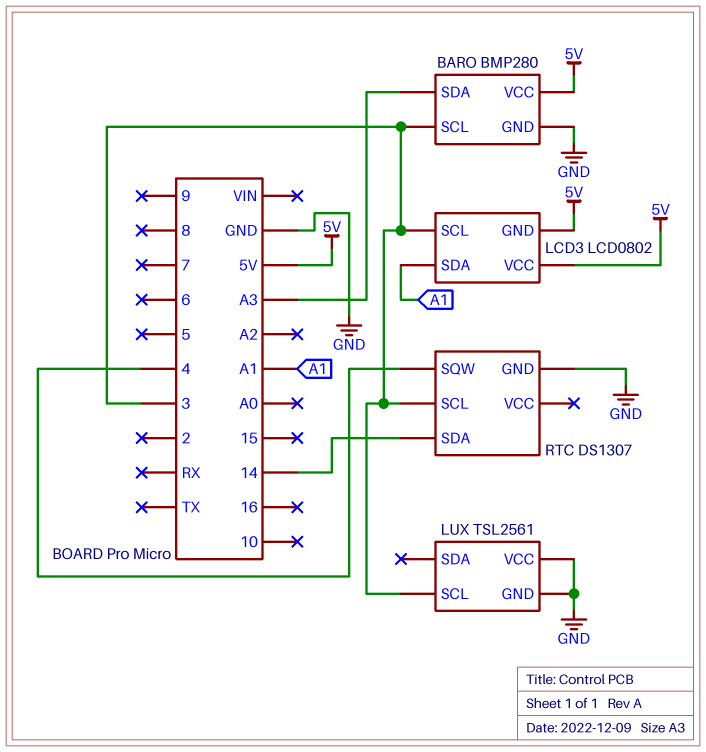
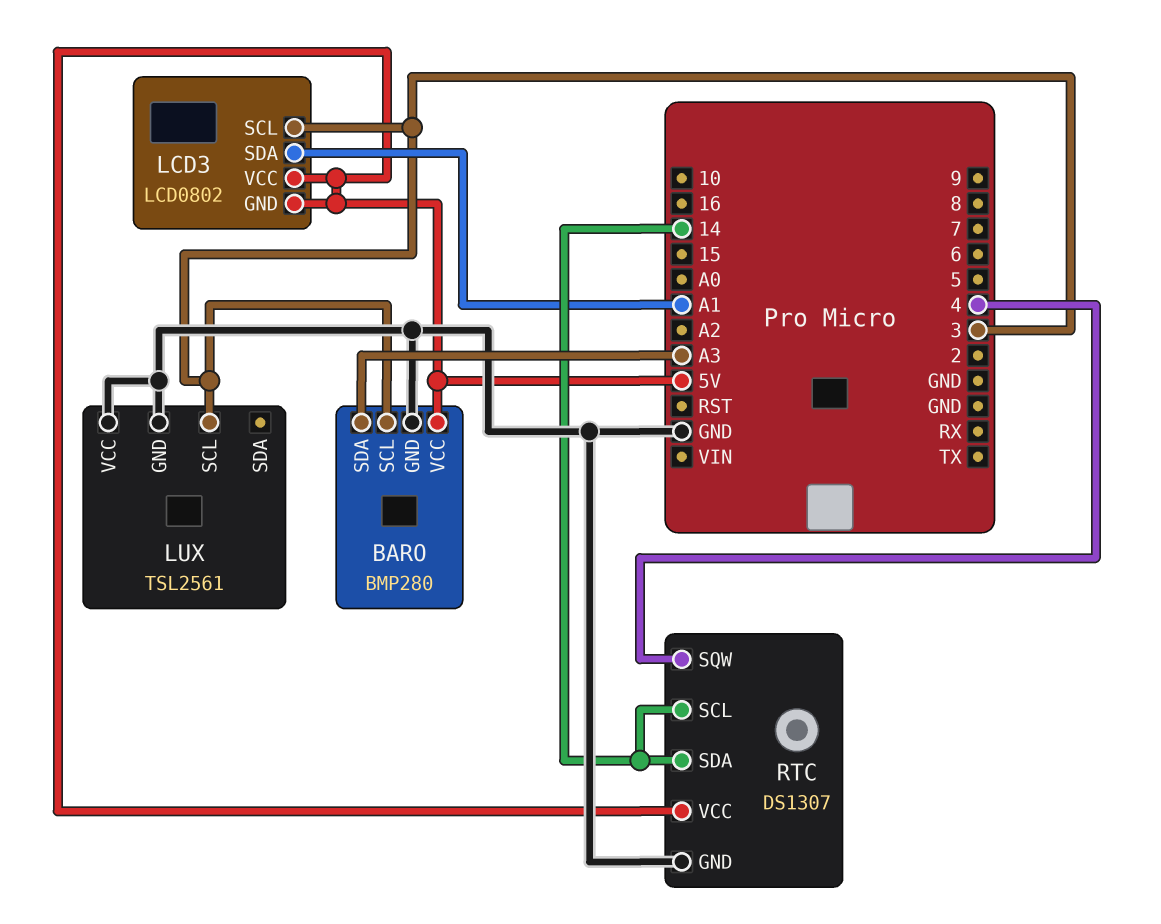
RTC pin SCL: 3 -> 14
RTC pin VCC: none -> 5V

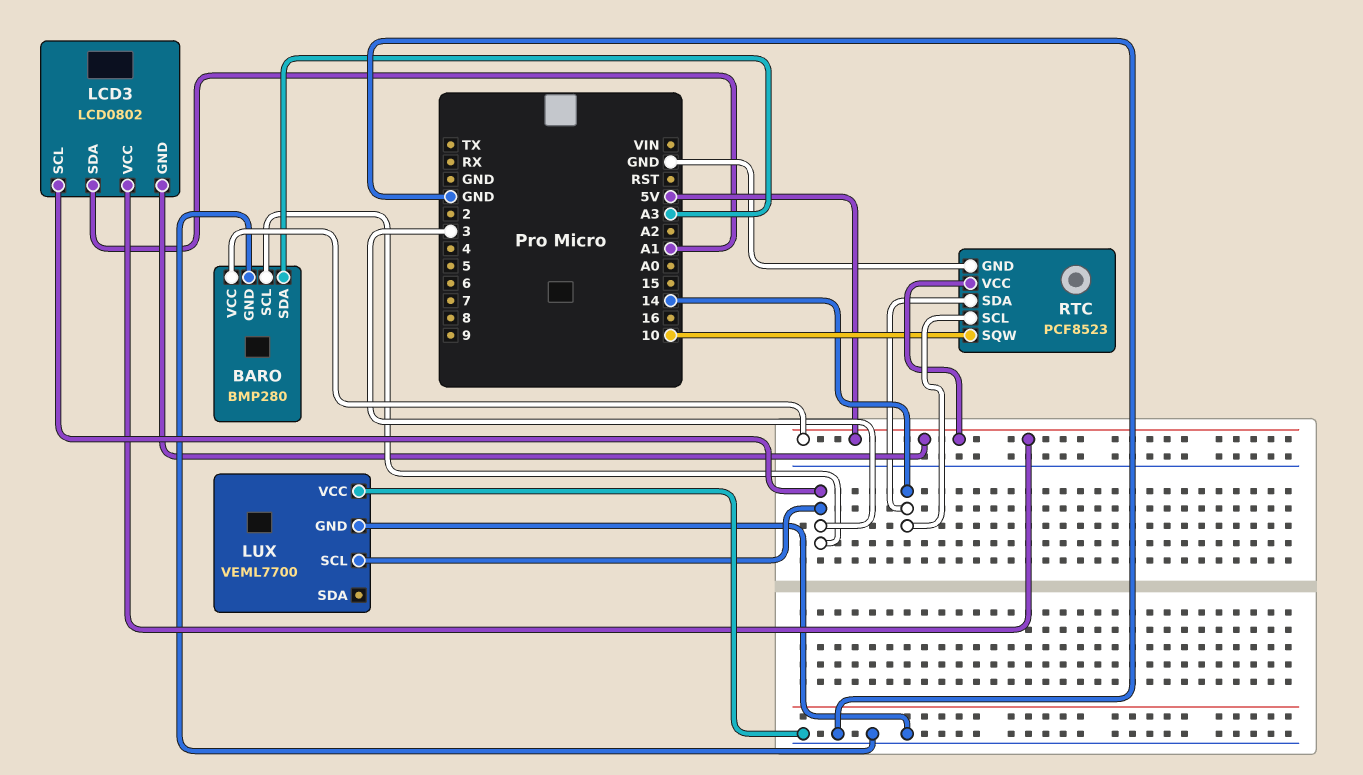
LUX: TSL2561 -> VEML7700
RTC: DS1307 -> PCF8523
RTC pin SQW: 4 -> 10

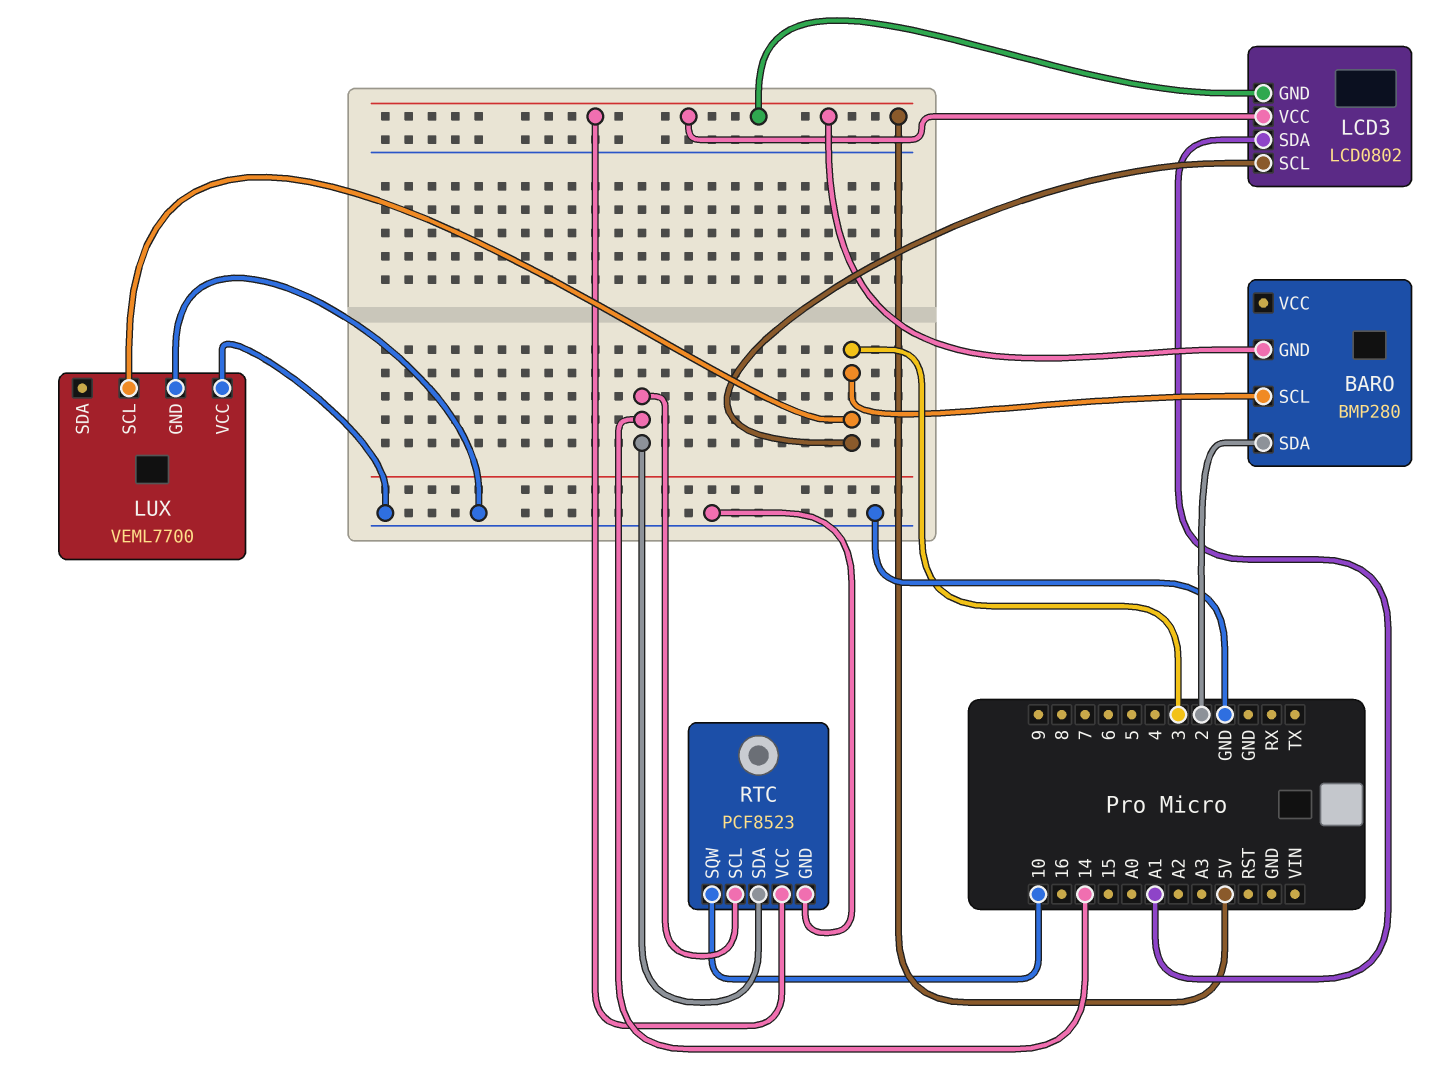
BARO pin GND: GND -> 5V
BARO pin SDA: A3 -> 2
BARO pin VCC: 5V -> none

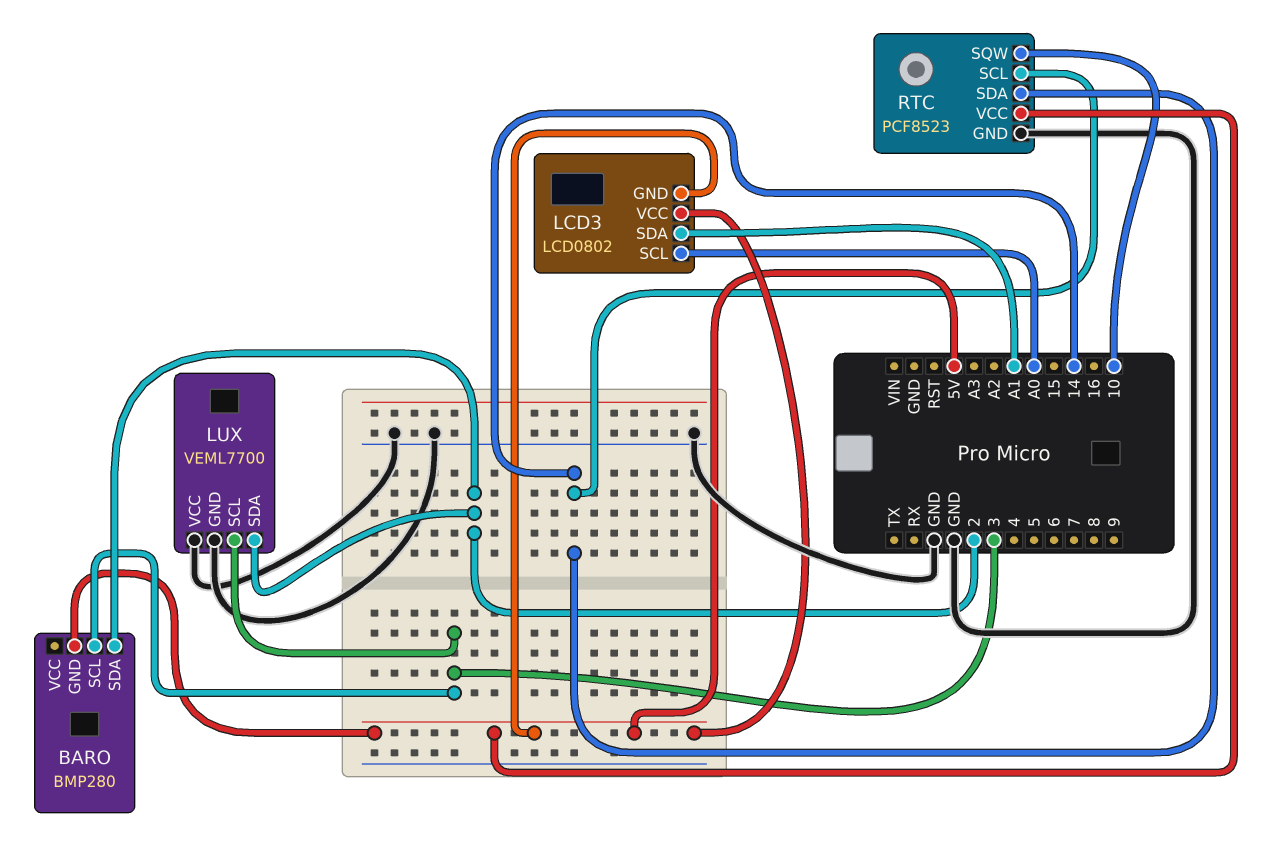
LCD3 pin SCL: 3 -> A0
LUX pin SDA: none -> 2

